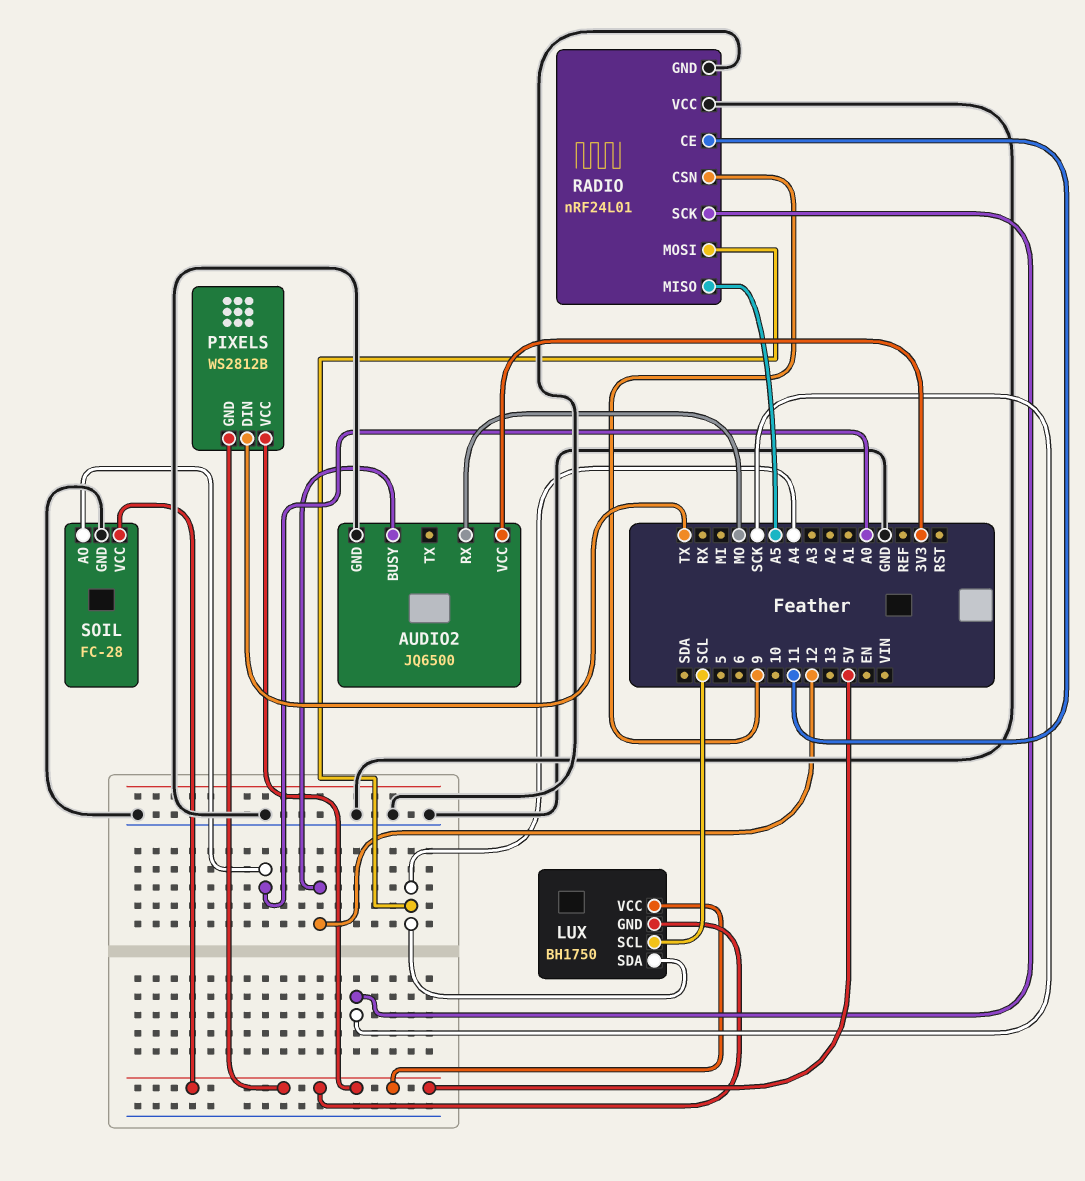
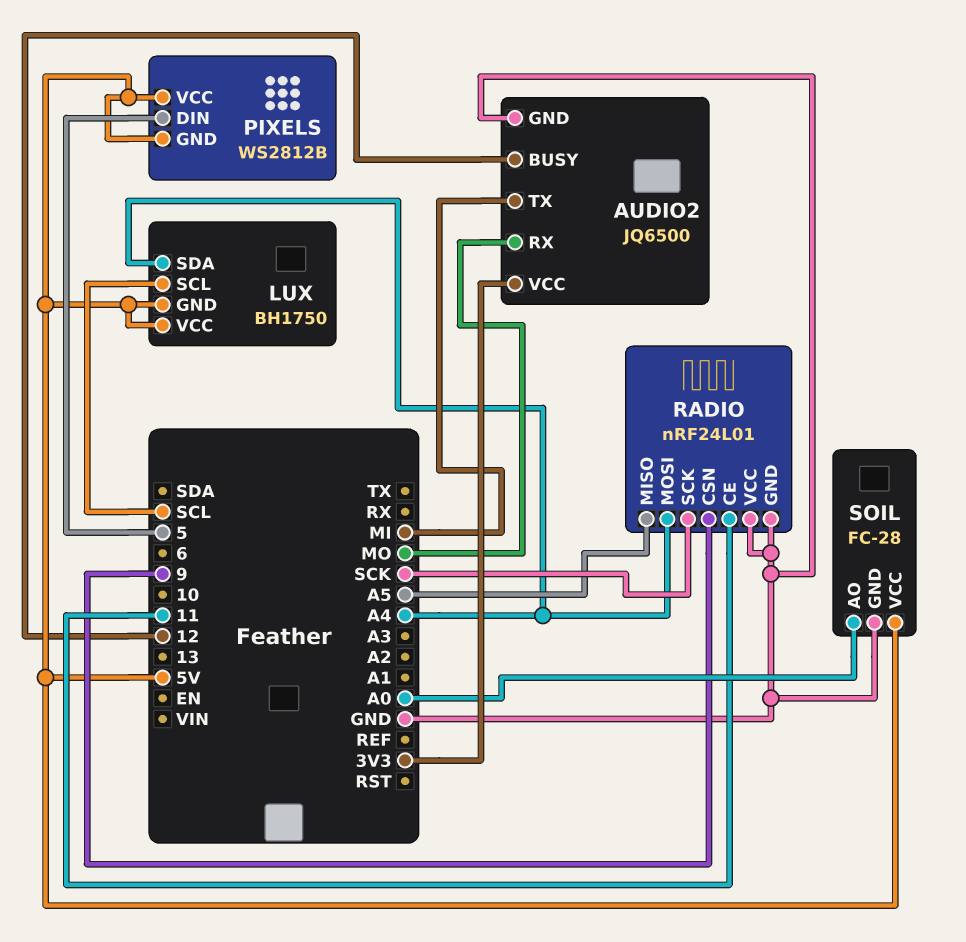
AUDIO2 pin TX: none -> MI
PIXELS pin DIN: TX -> 5

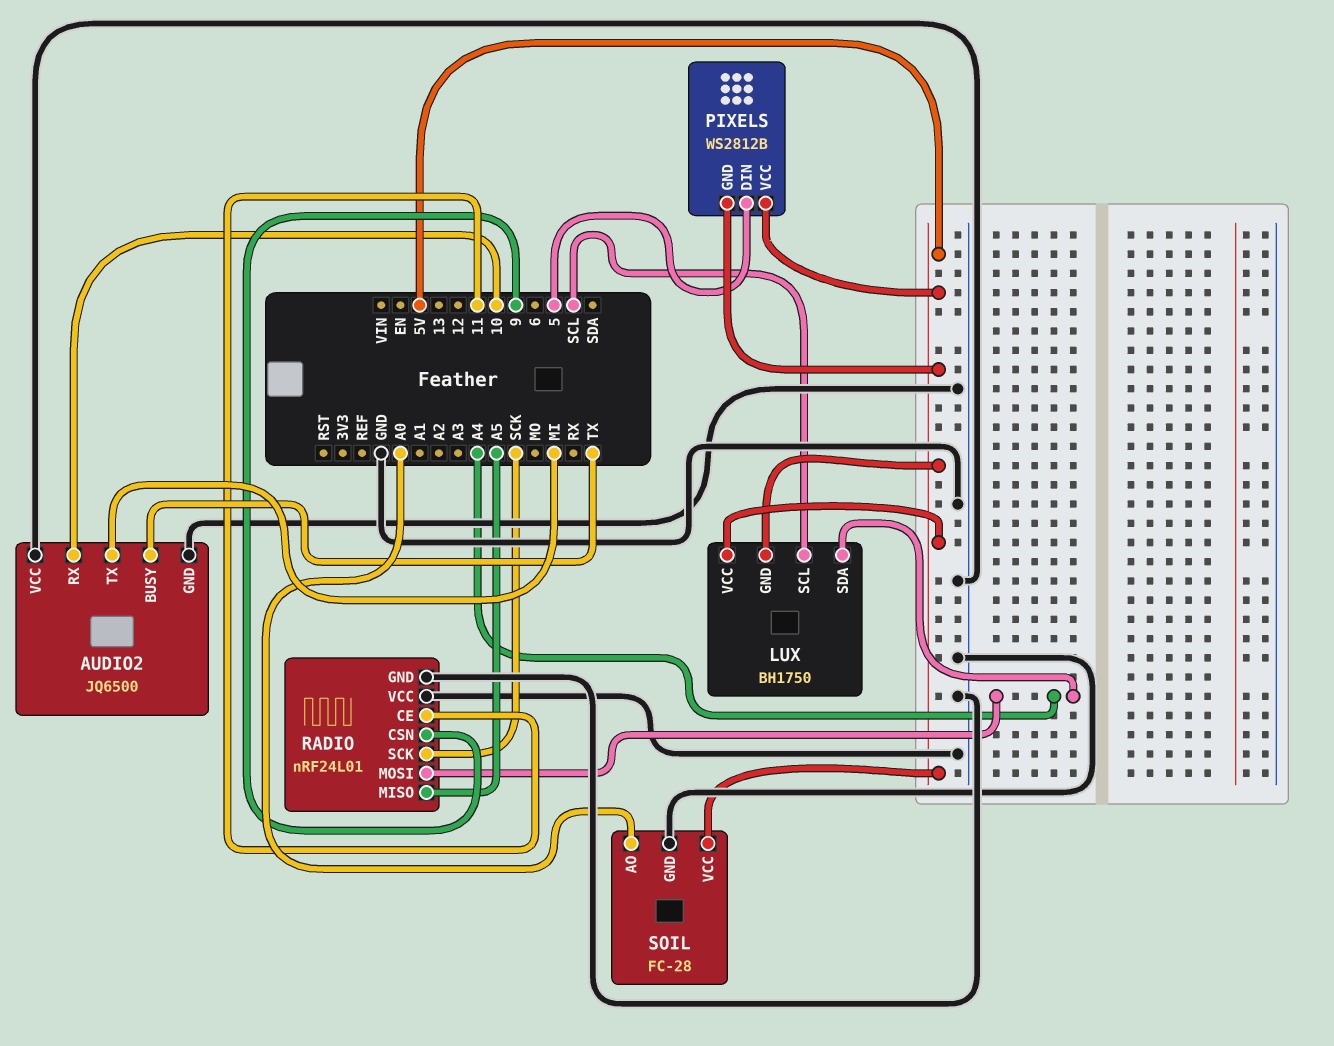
AUDIO2 pin BUSY: 12 -> TX
AUDIO2 pin RX: MO -> 10
AUDIO2 pin VCC: 3V3 -> GND

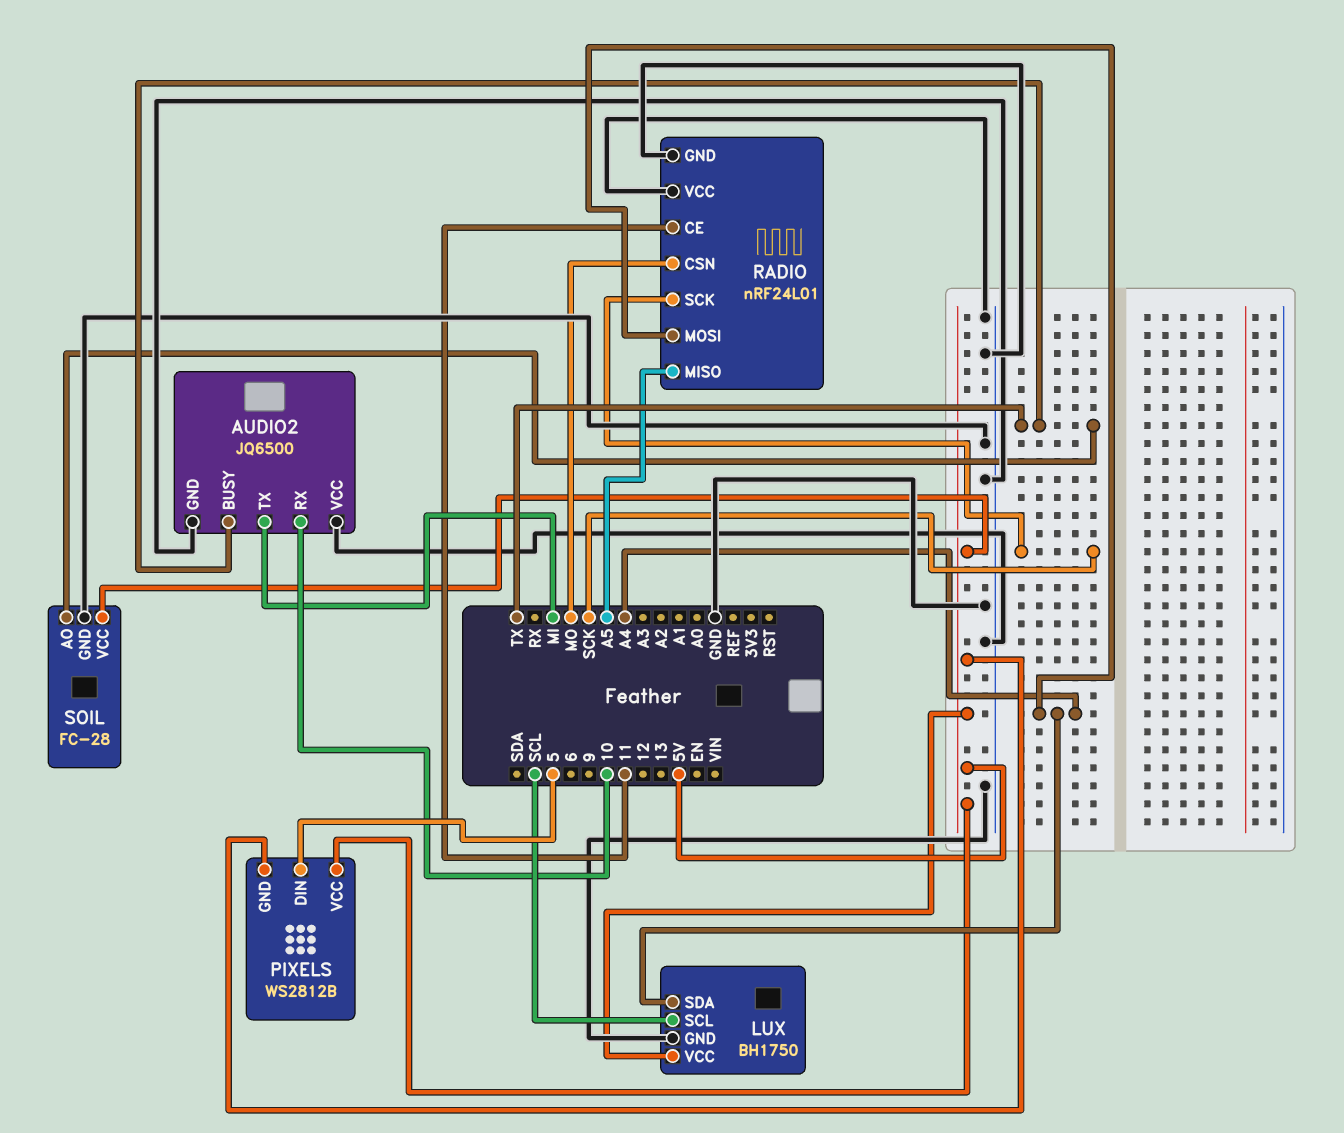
LUX pin GND: 5V -> GND
RADIO pin CSN: 9 -> MO
SOIL pin AO: A0 -> TX

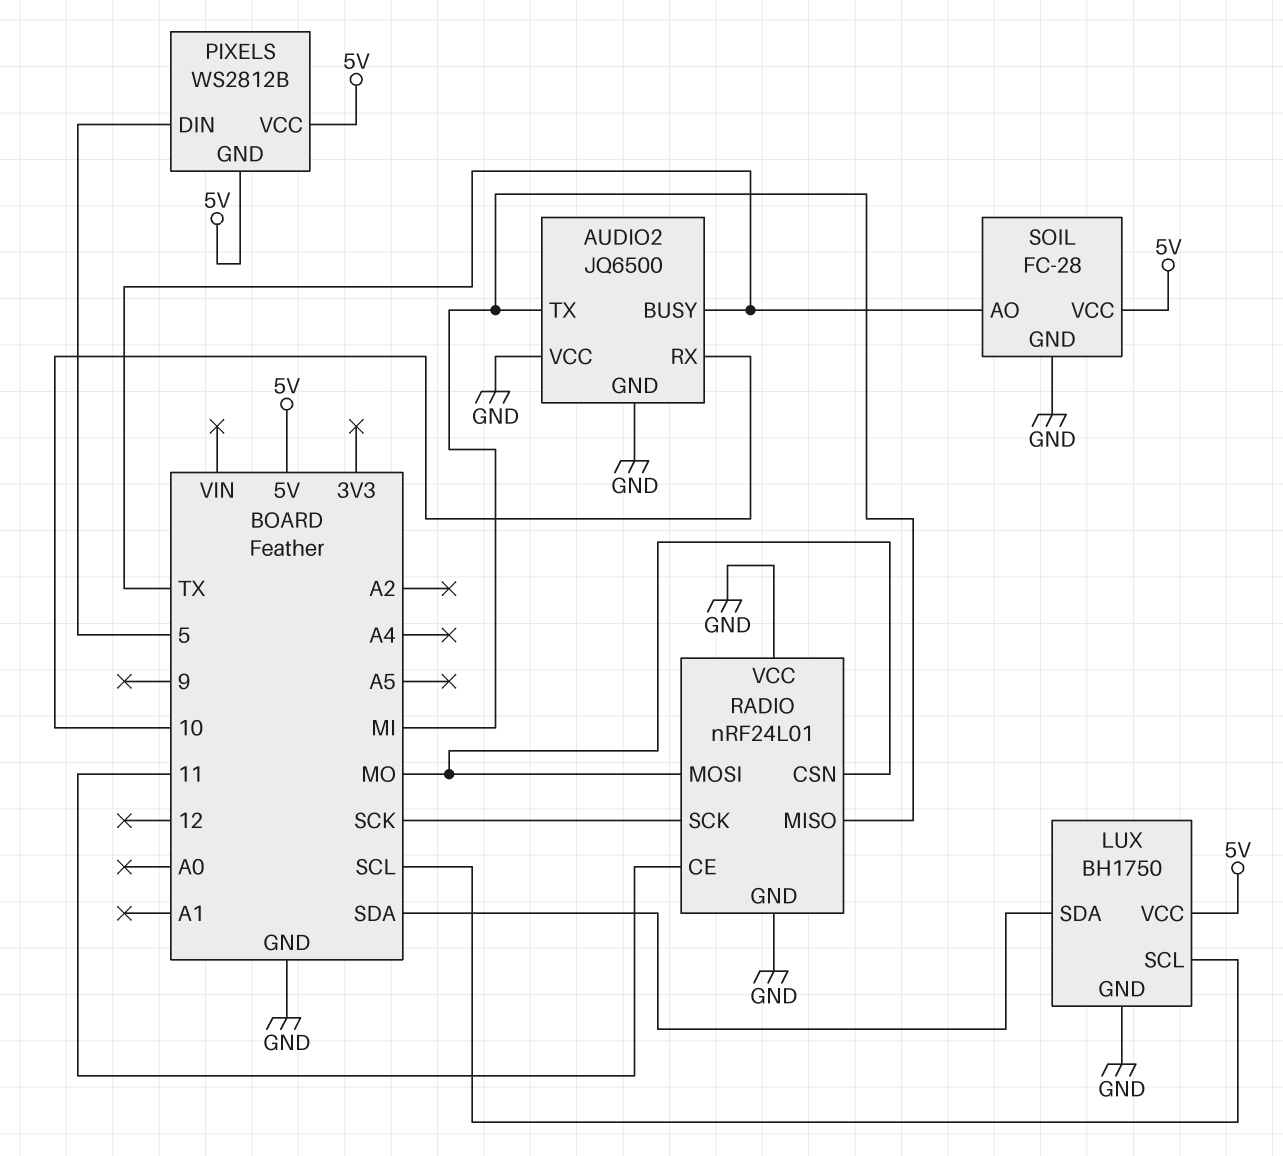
LUX pin SDA: A4 -> SDA
RADIO pin MISO: A5 -> MI
RADIO pin MOSI: A4 -> MO

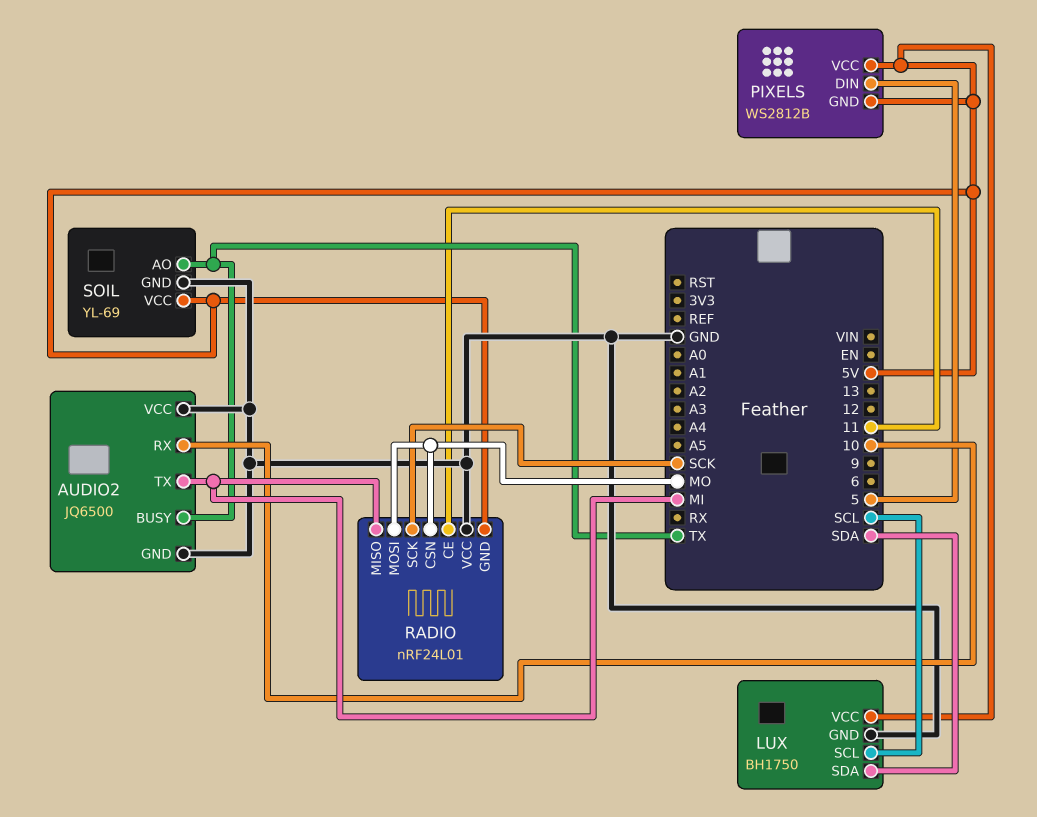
RADIO pin GND: GND -> 5V
SOIL: FC-28 -> YL-69

